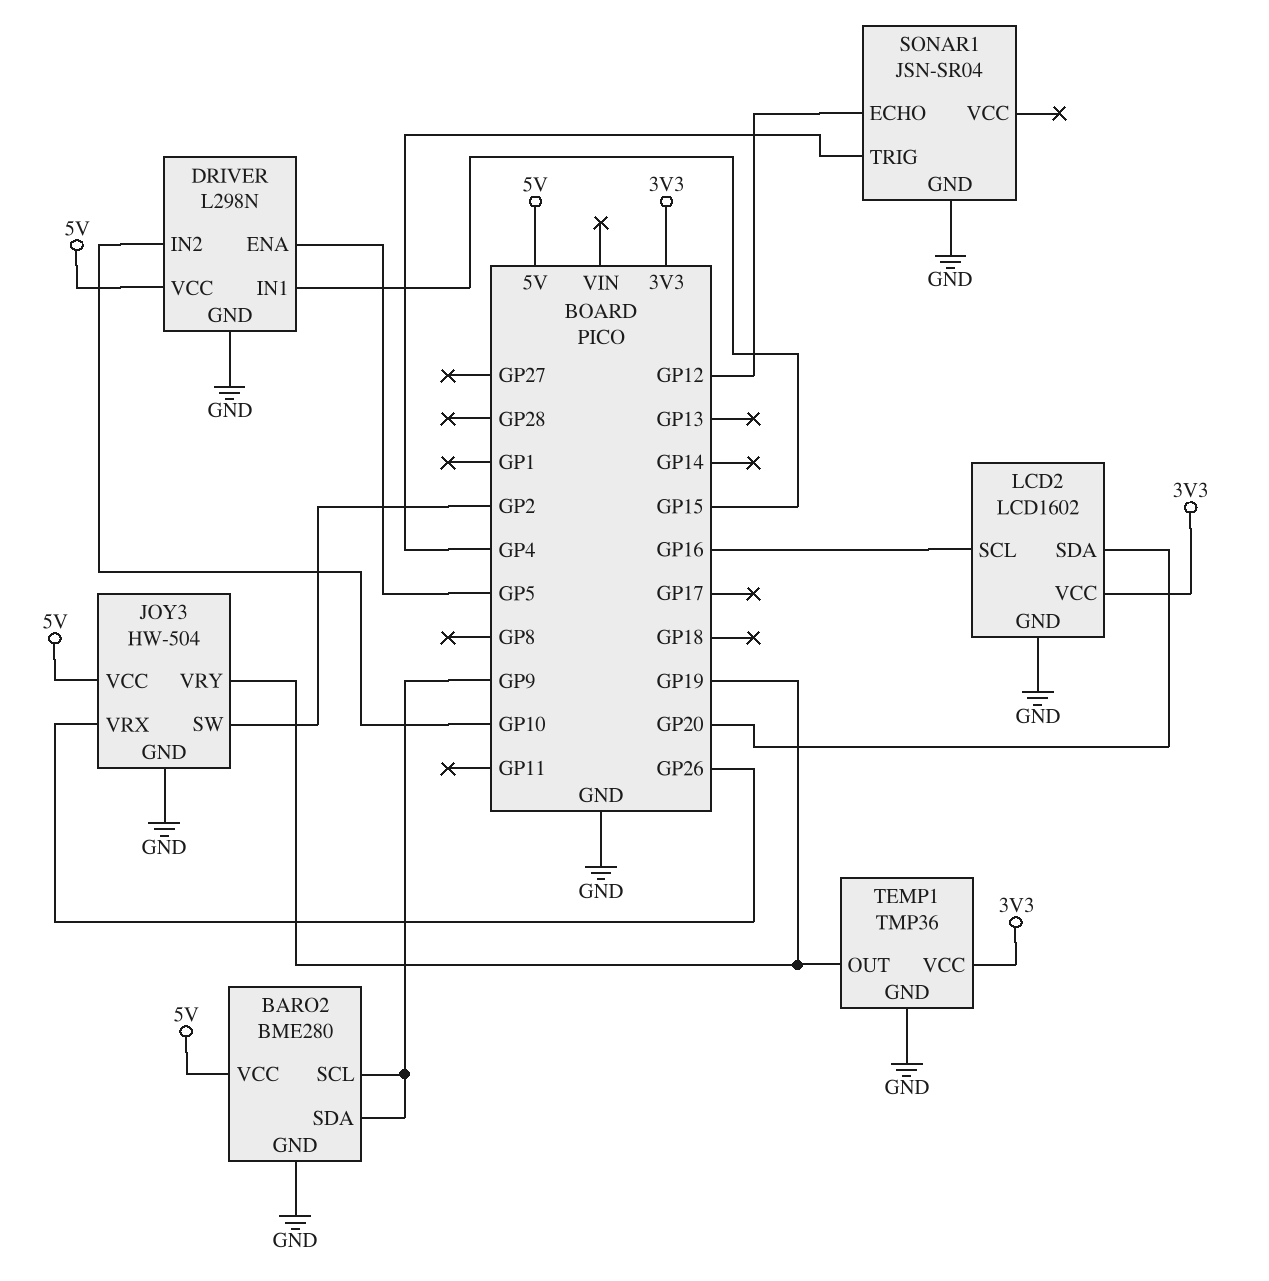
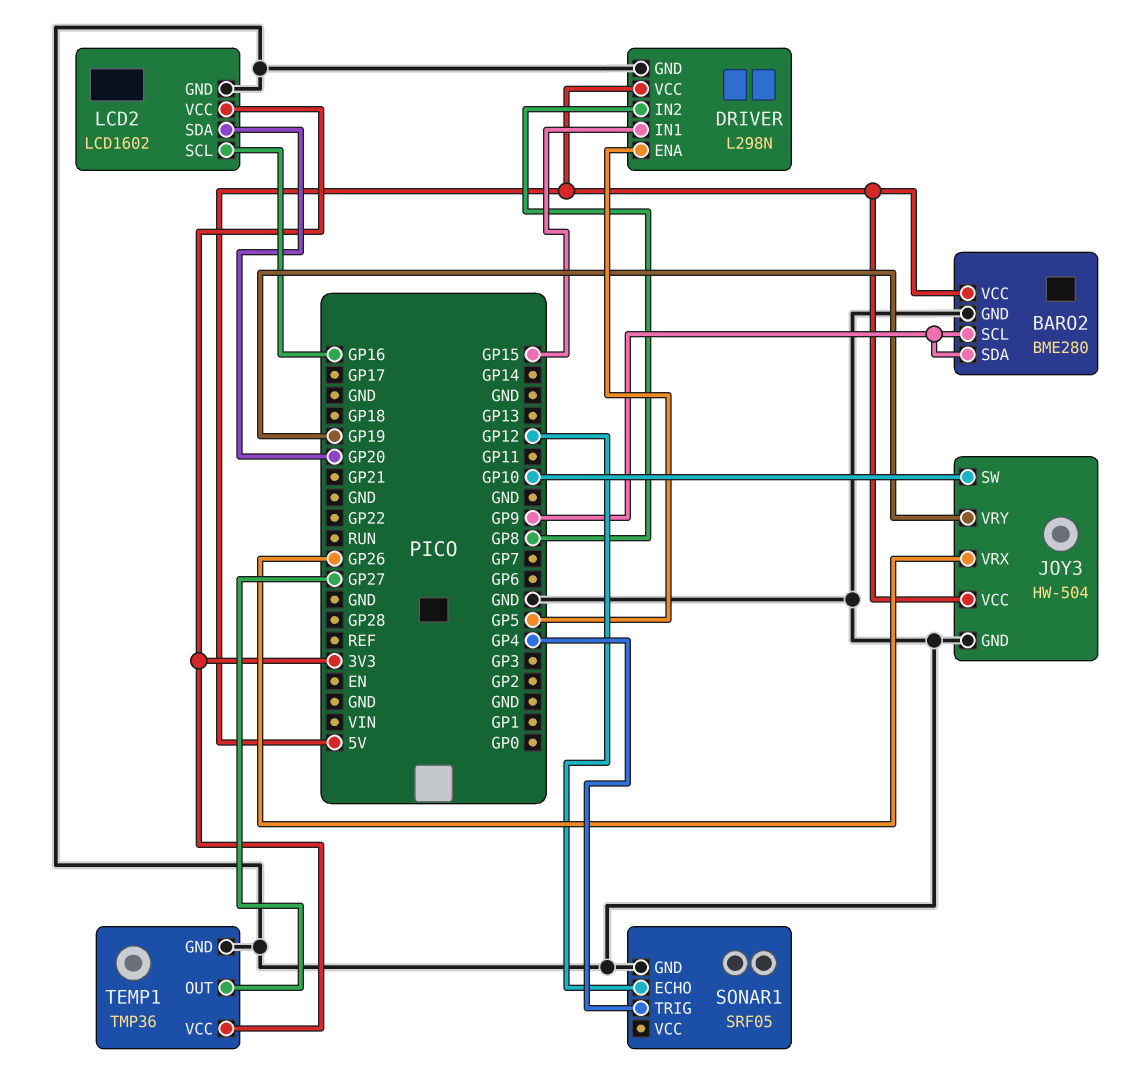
DRIVER pin IN2: GP10 -> GP8
JOY3 pin SW: GP2 -> GP10
SONAR1: JSN-SR04 -> SRF05
TEMP1 pin OUT: GP19 -> GP27

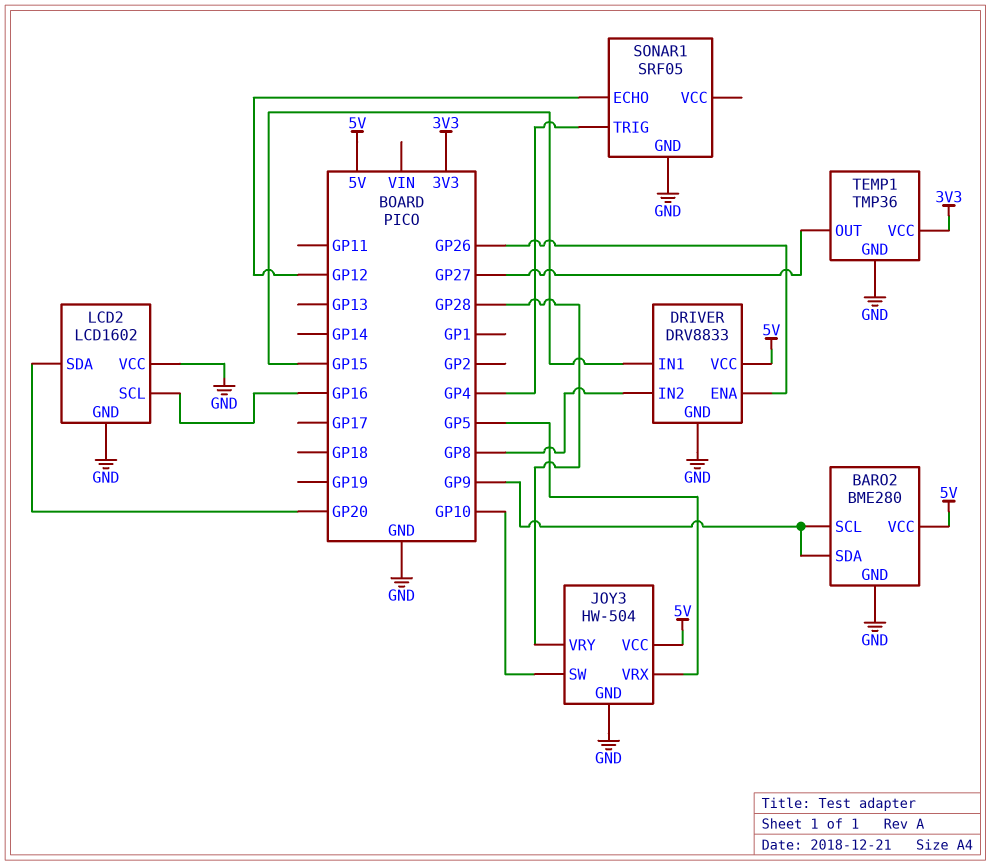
DRIVER: L298N -> DRV8833
DRIVER pin ENA: GP5 -> GP26
JOY3 pin VRX: GP26 -> GP5
JOY3 pin VRY: GP19 -> GP28
LCD2 pin VCC: 3V3 -> GND

